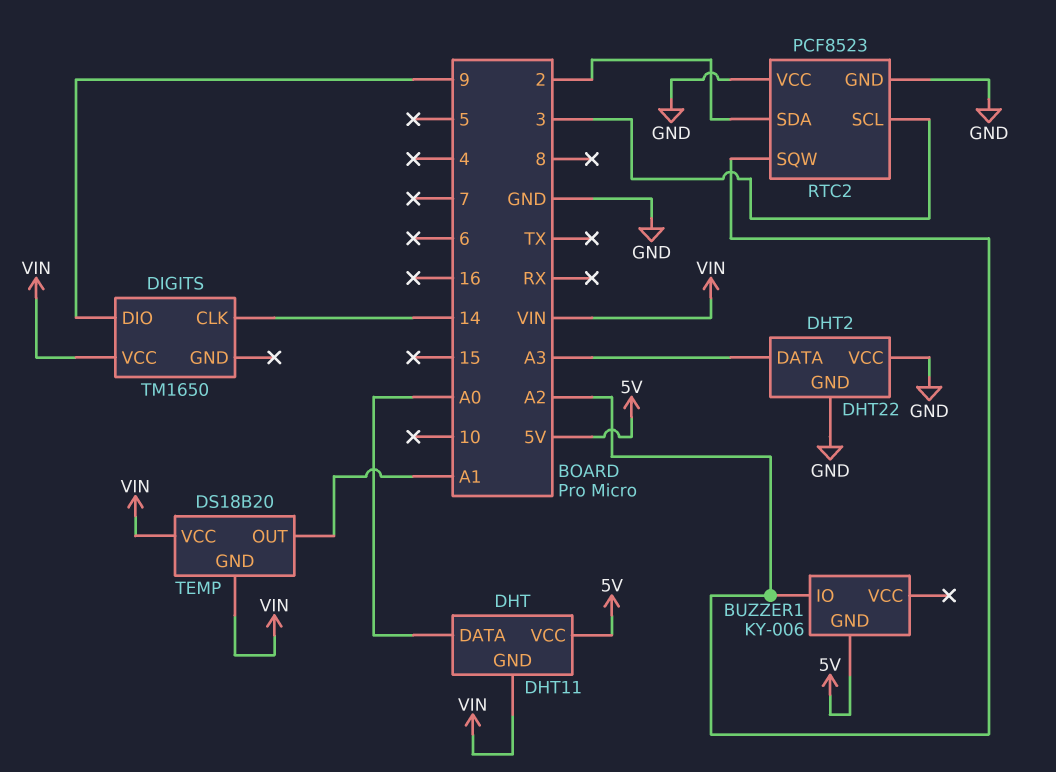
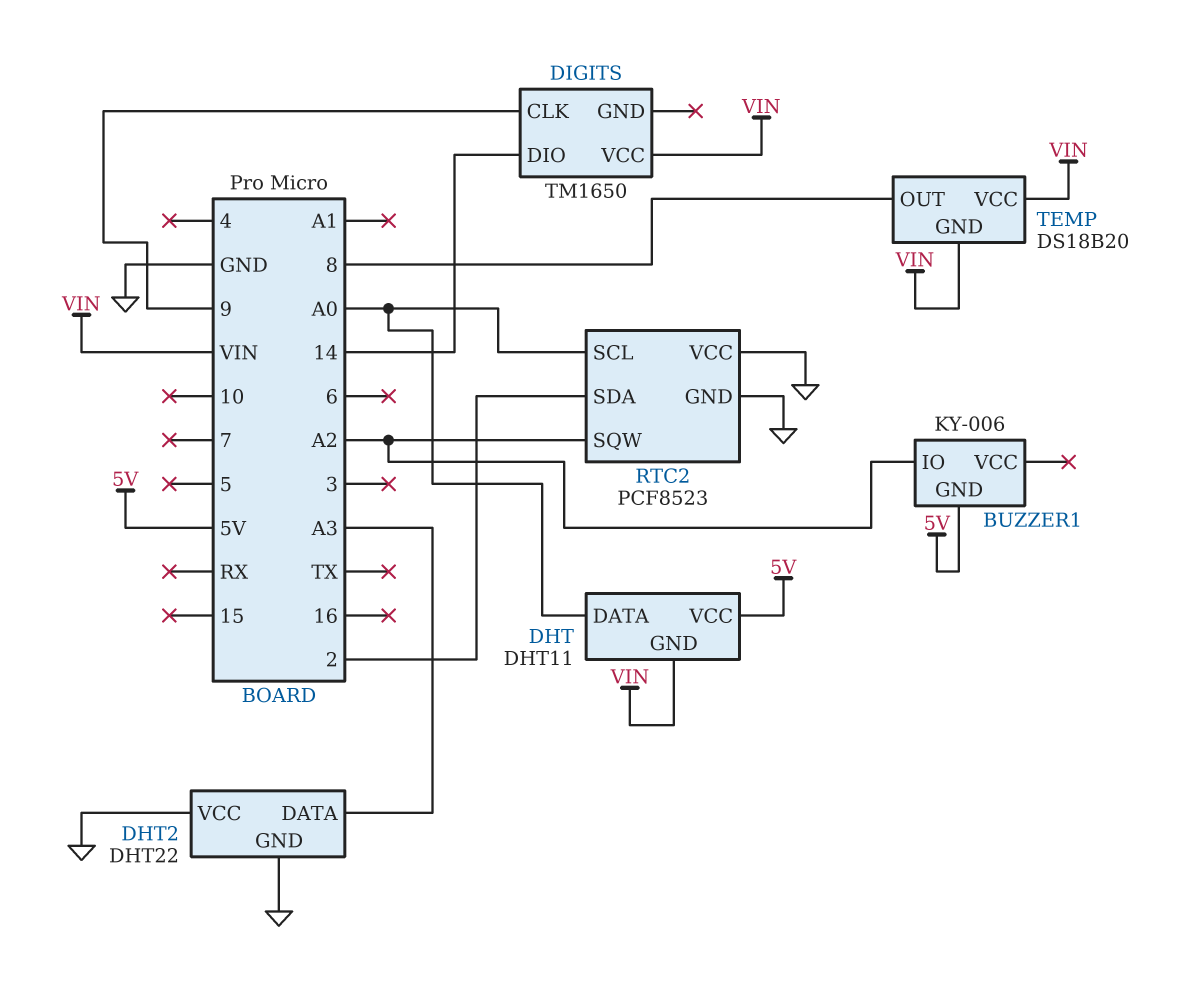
DIGITS pin CLK: 14 -> 9
DIGITS pin DIO: 9 -> 14
RTC2 pin SCL: 3 -> A0
TEMP pin OUT: A1 -> 8

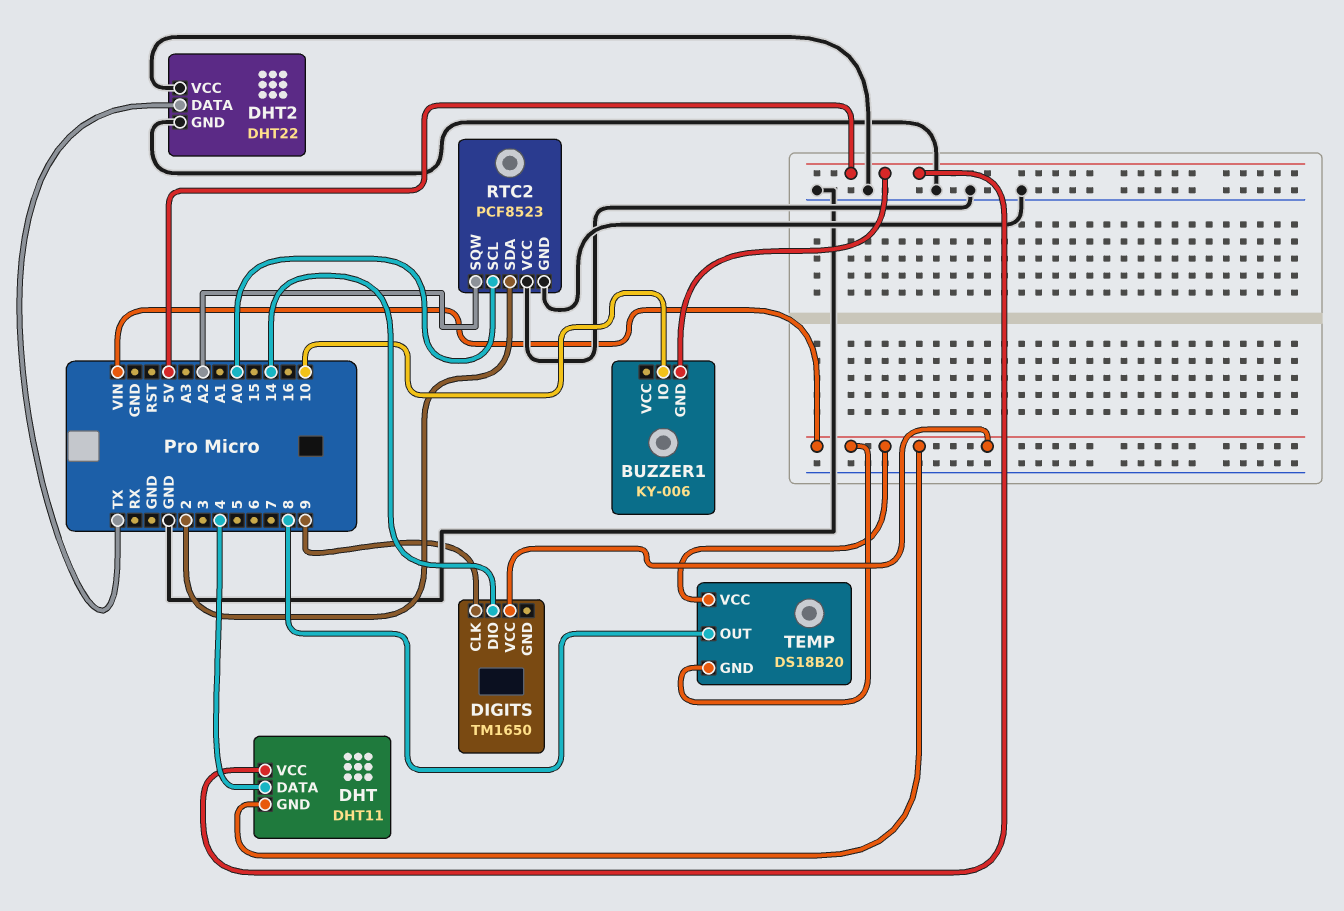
BUZZER1 pin IO: A2 -> 10
DHT pin DATA: A0 -> 4
DHT2 pin DATA: A3 -> TX

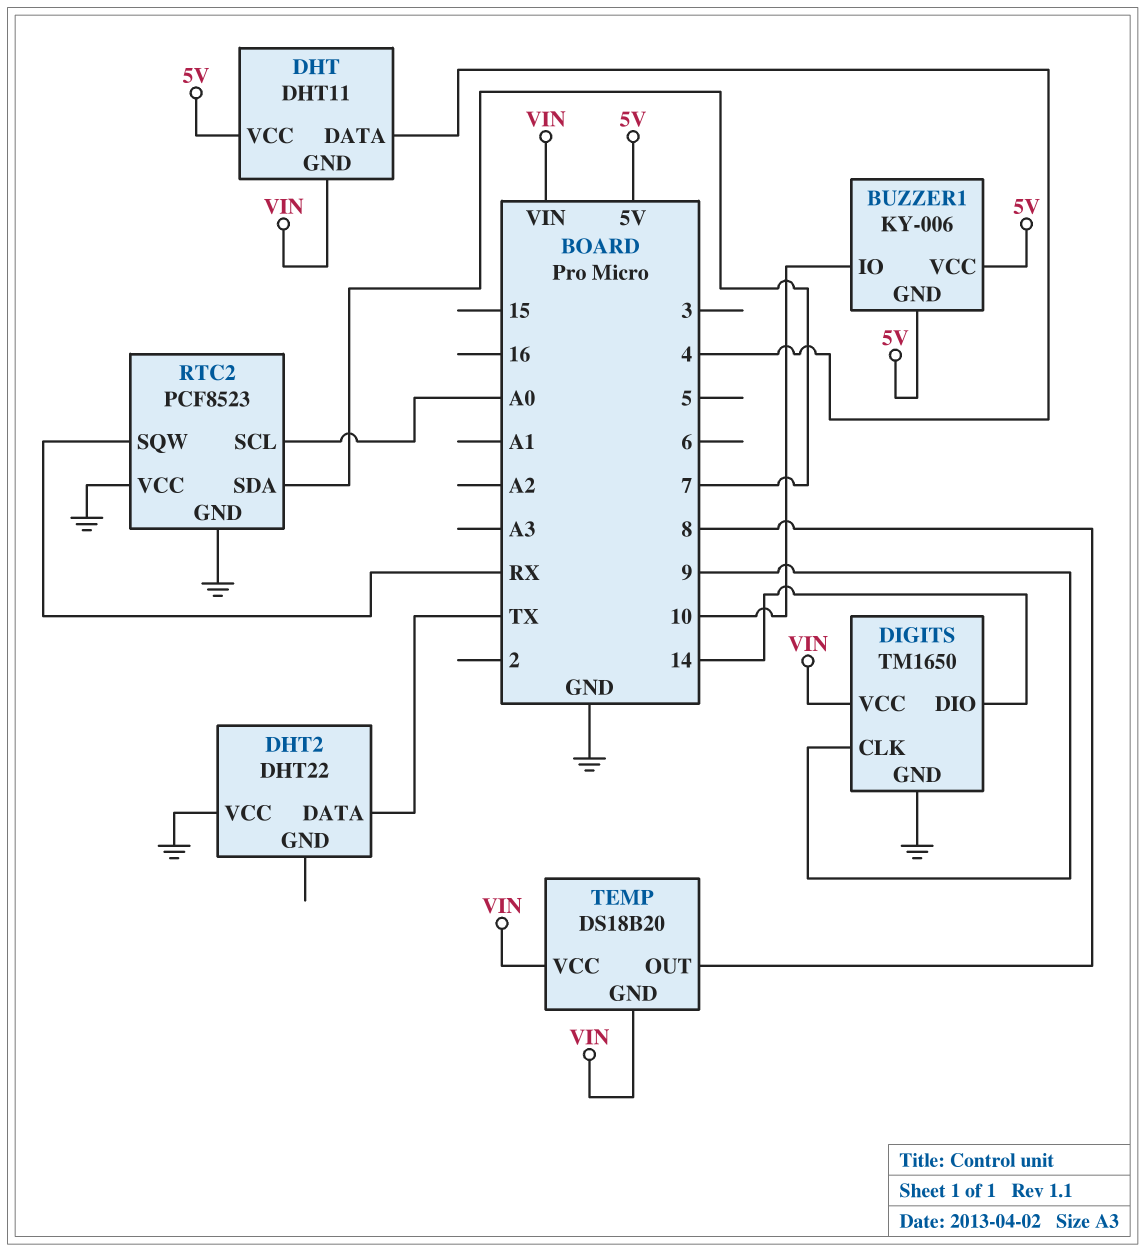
BUZZER1 pin VCC: none -> 5V
DHT2 pin GND: GND -> none
DIGITS pin GND: none -> GND
RTC2 pin SDA: 2 -> 7
RTC2 pin SQW: A2 -> RX

